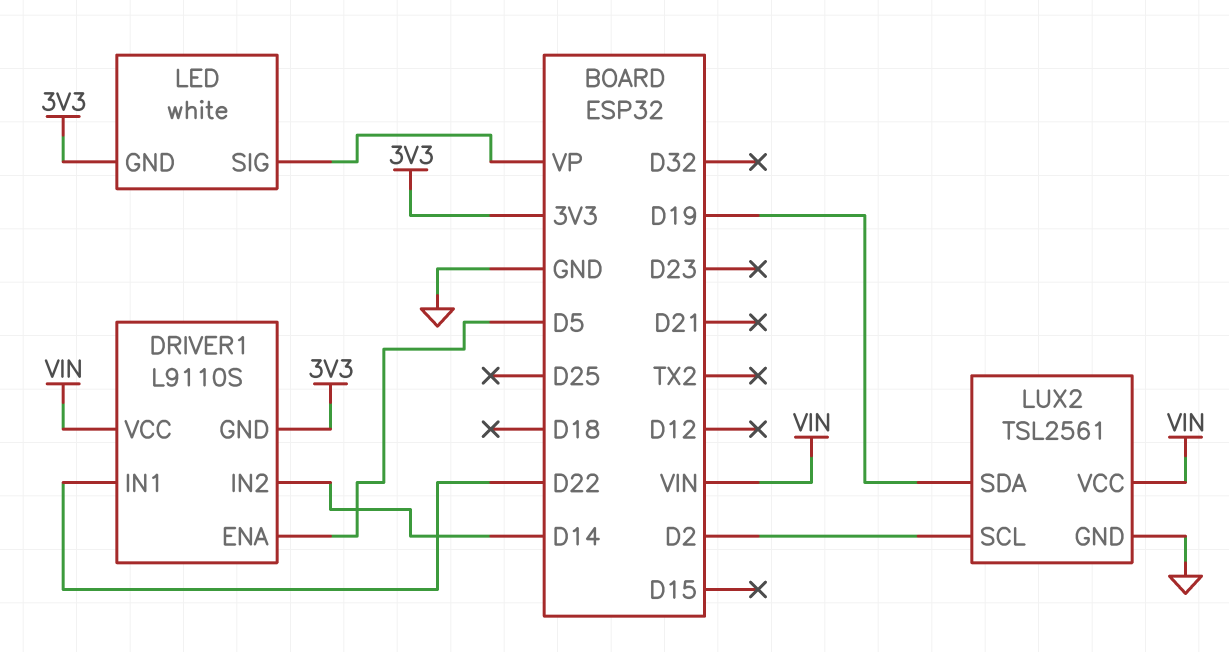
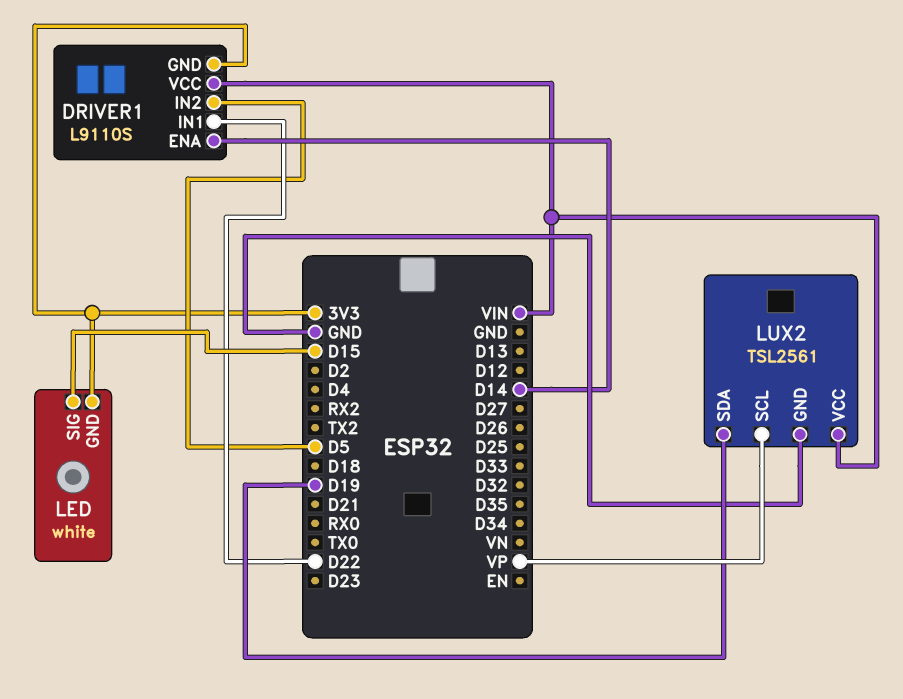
DRIVER1 pin ENA: D5 -> D14
DRIVER1 pin IN2: D14 -> D5
LED pin SIG: VP -> D15
LUX2 pin SCL: D2 -> VP

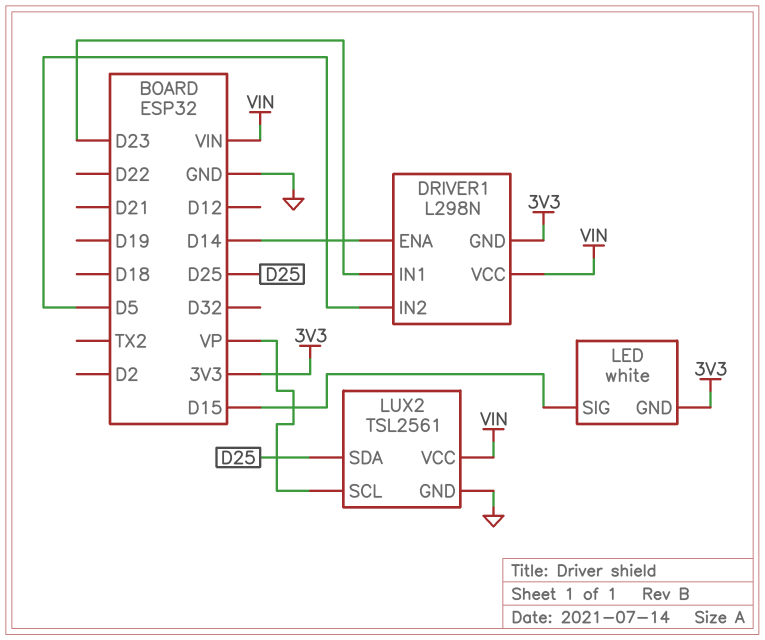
DRIVER1: L9110S -> L298N
DRIVER1 pin IN1: D22 -> D23
LUX2 pin SDA: D19 -> D25

